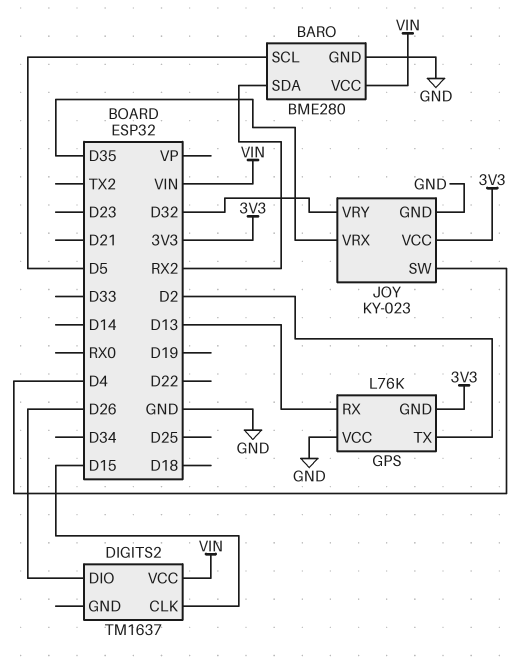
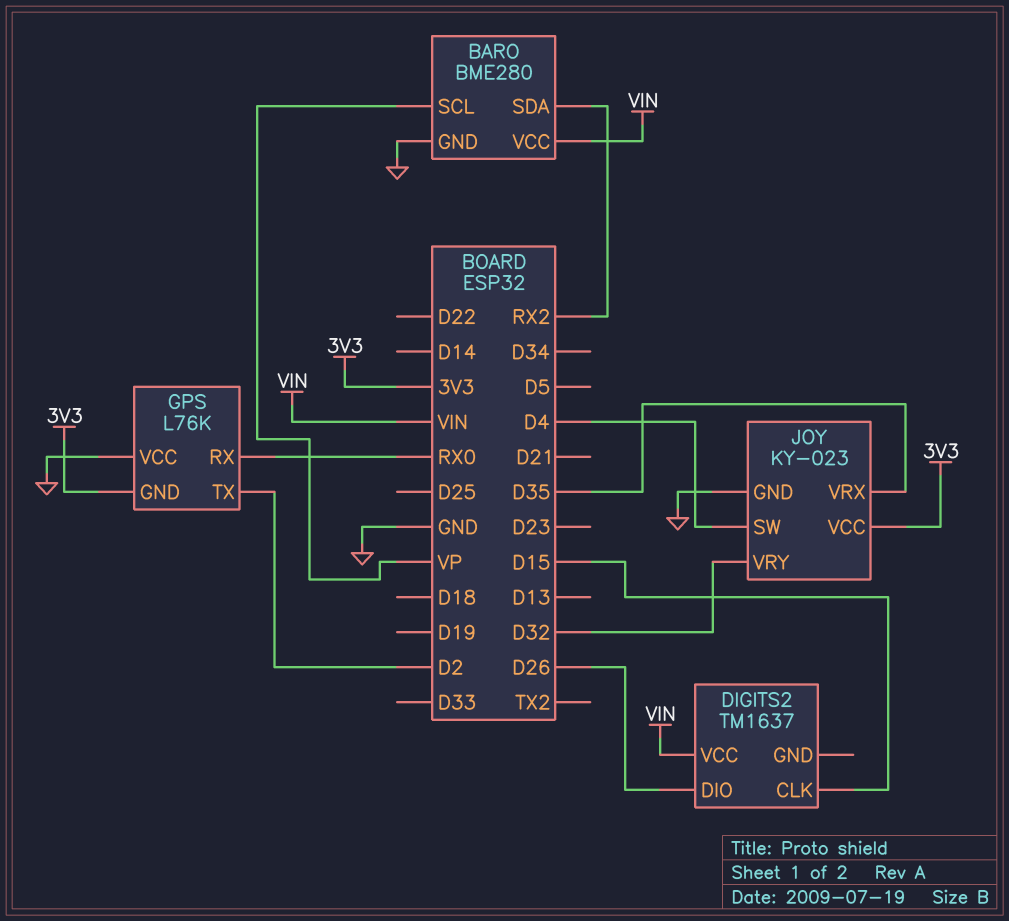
BARO pin SCL: D5 -> VP
GPS pin RX: D13 -> RX0

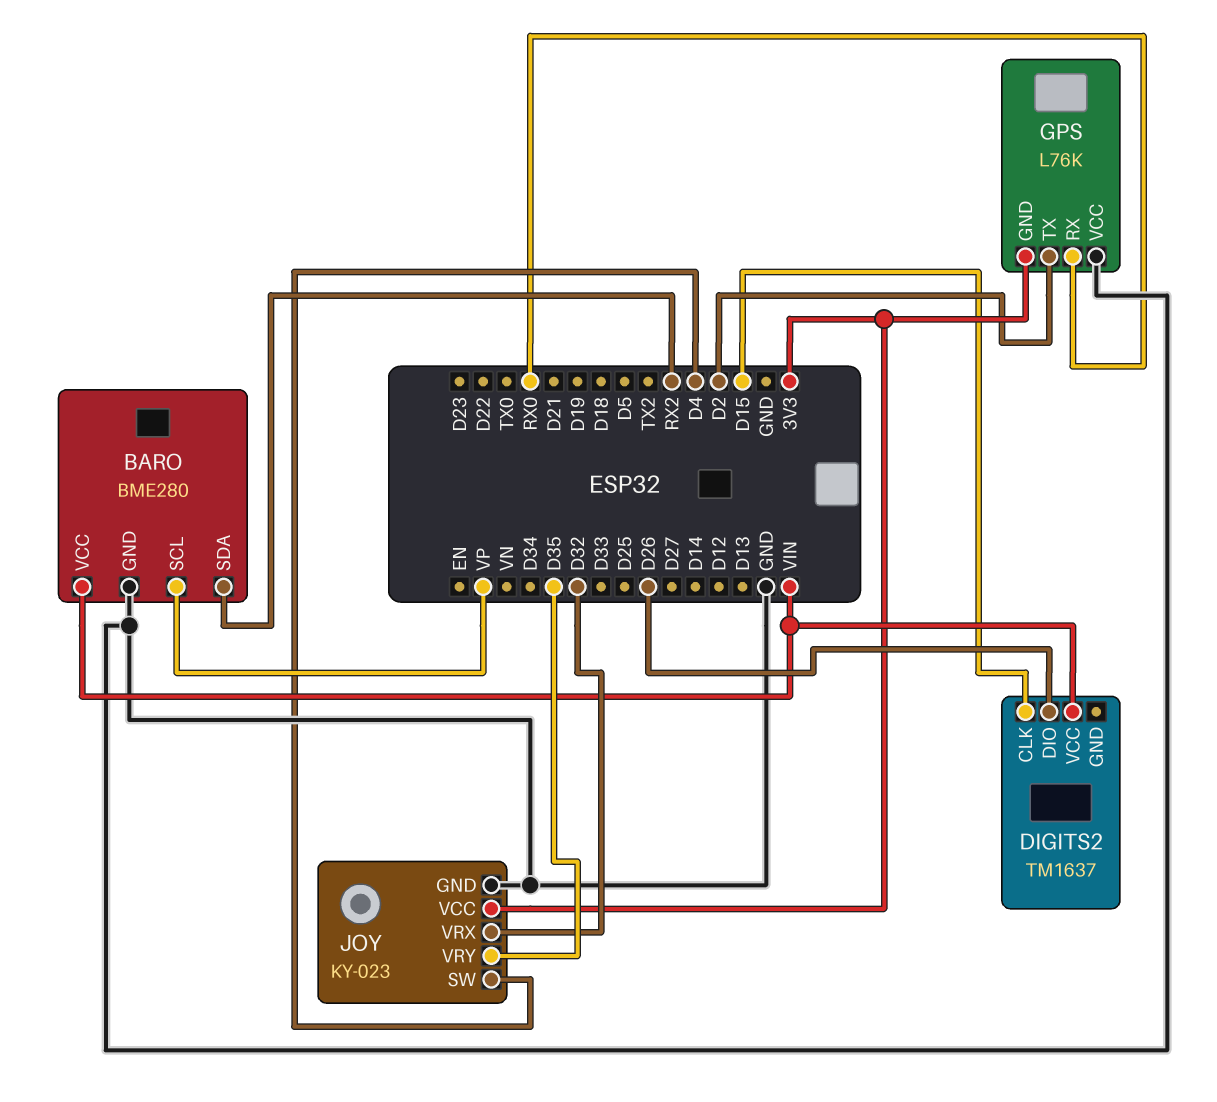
JOY pin VRX: D35 -> D32
JOY pin VRY: D32 -> D35

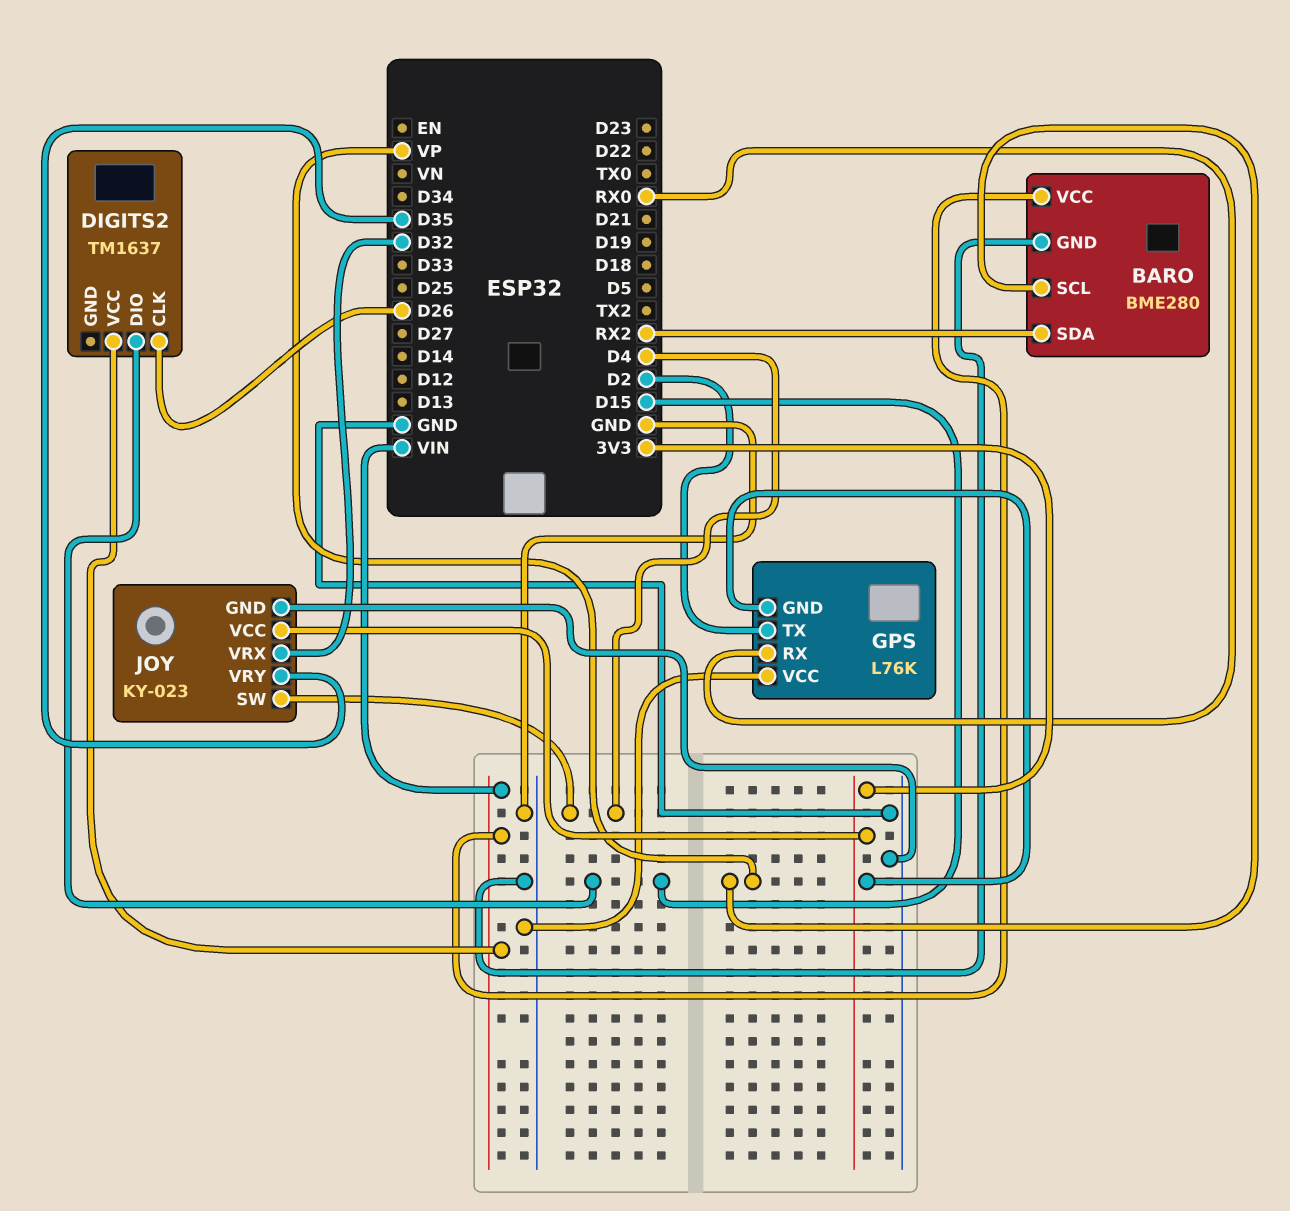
DIGITS2 pin CLK: D15 -> D26
DIGITS2 pin DIO: D26 -> D15

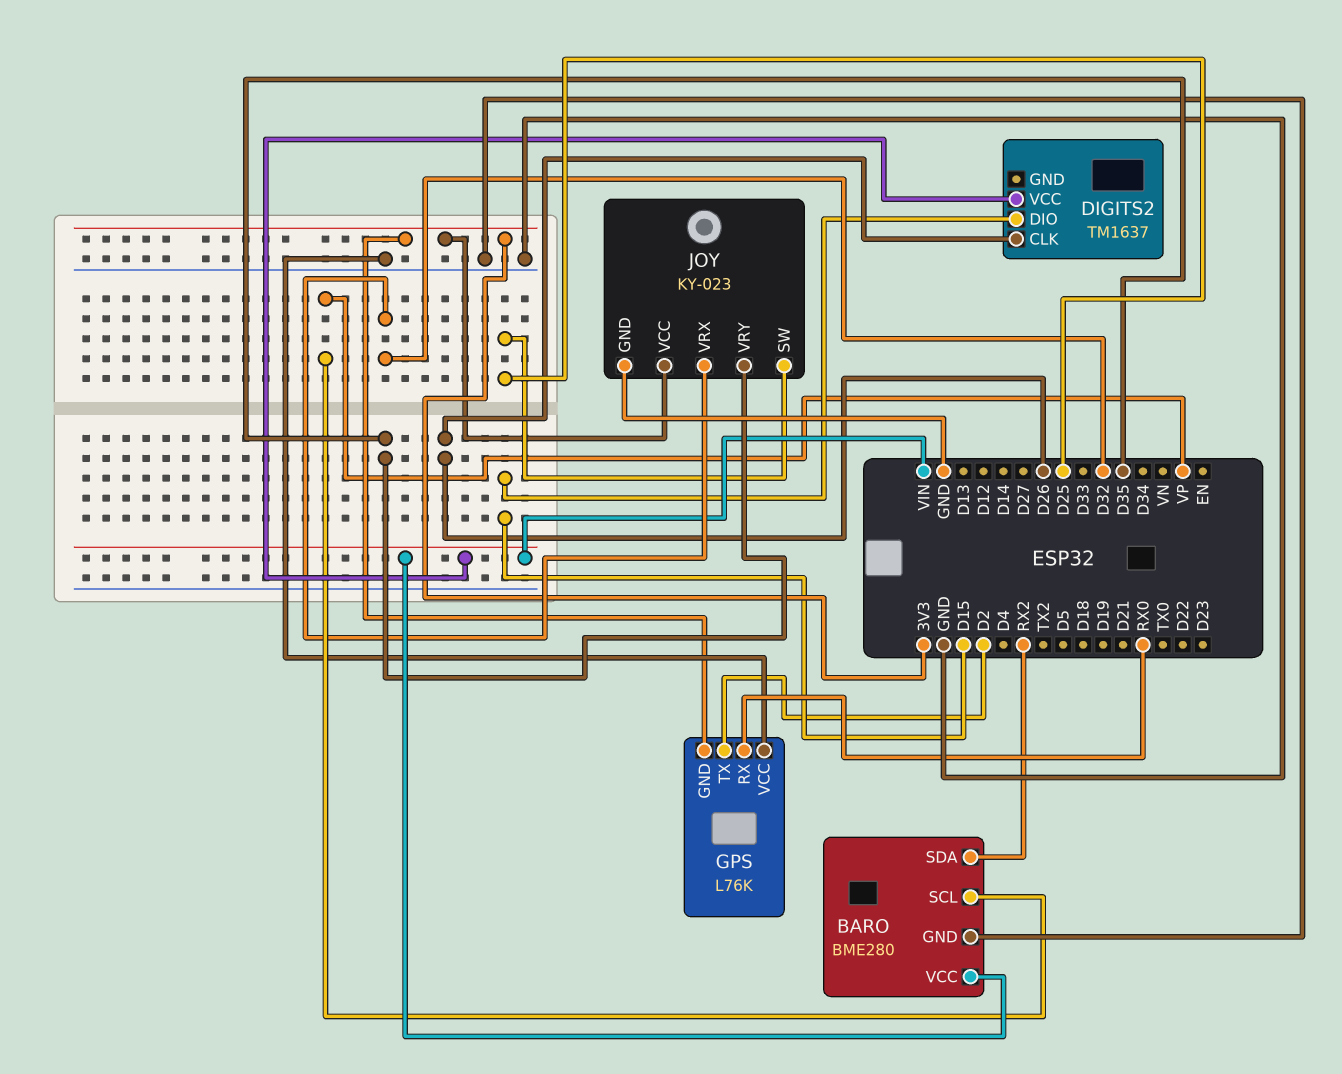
JOY pin SW: D4 -> D25

